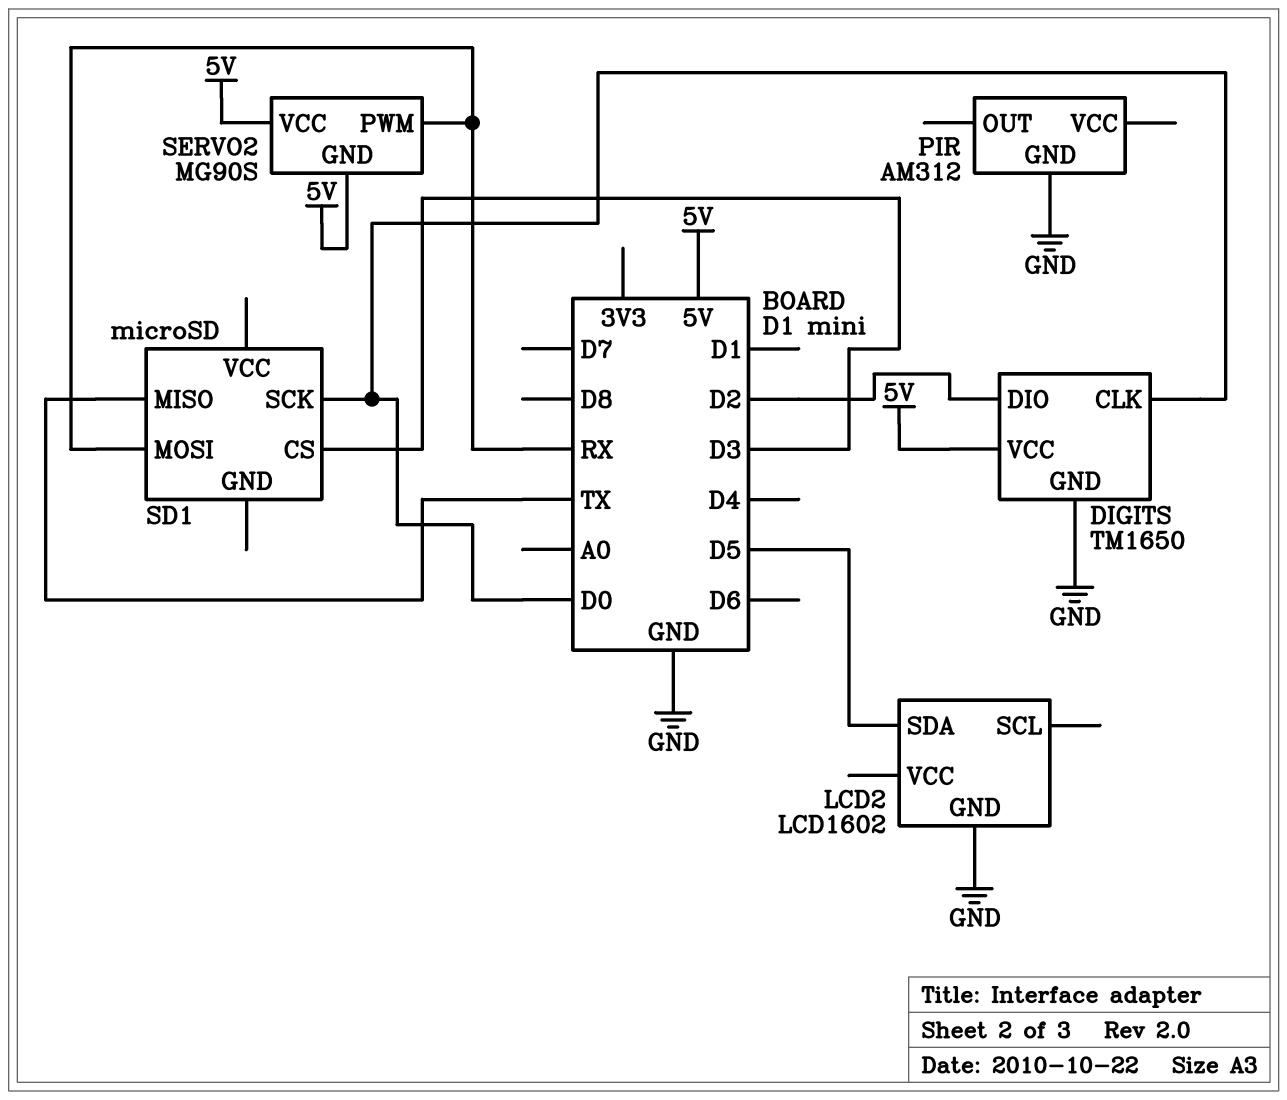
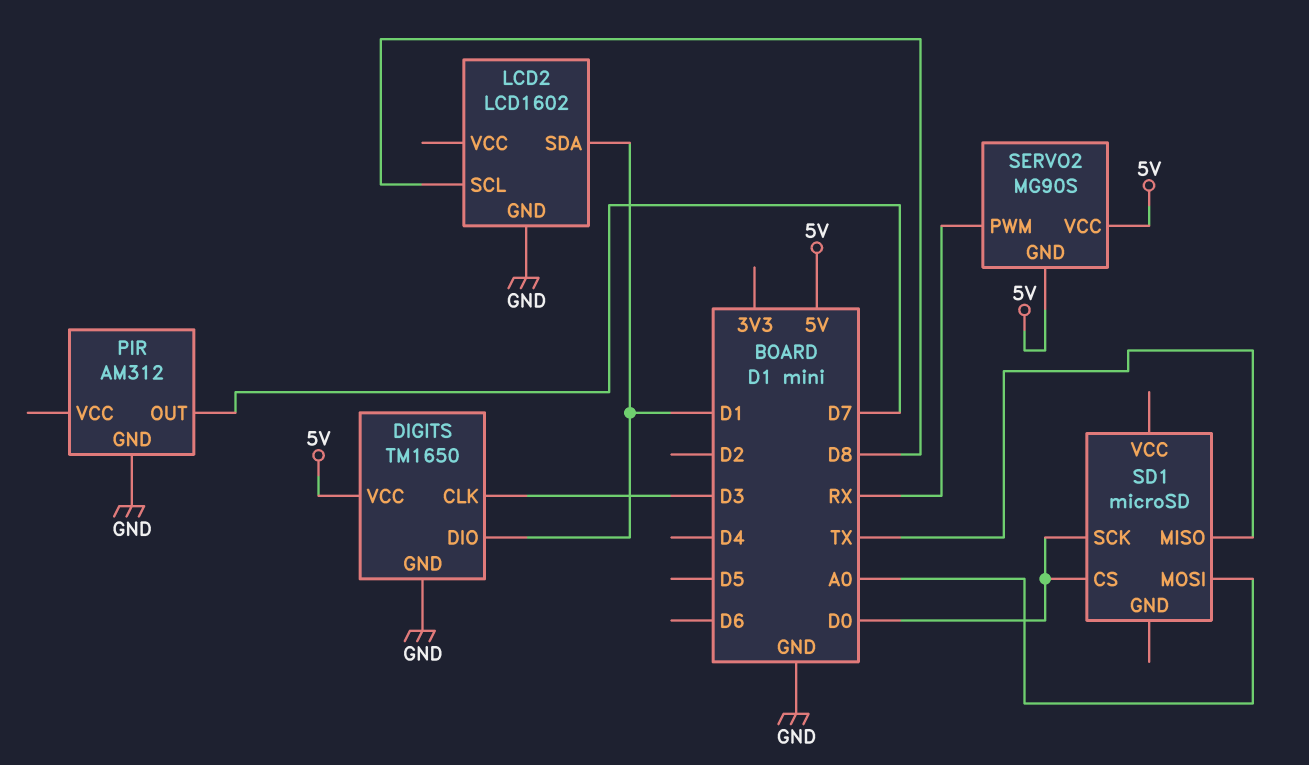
DIGITS pin CLK: D0 -> D3
DIGITS pin DIO: D2 -> D1
LCD2 pin SCL: none -> D8
LCD2 pin SDA: D5 -> D1
PIR pin OUT: none -> D7
SD1 pin CS: D3 -> D0
SD1 pin MOSI: RX -> A0

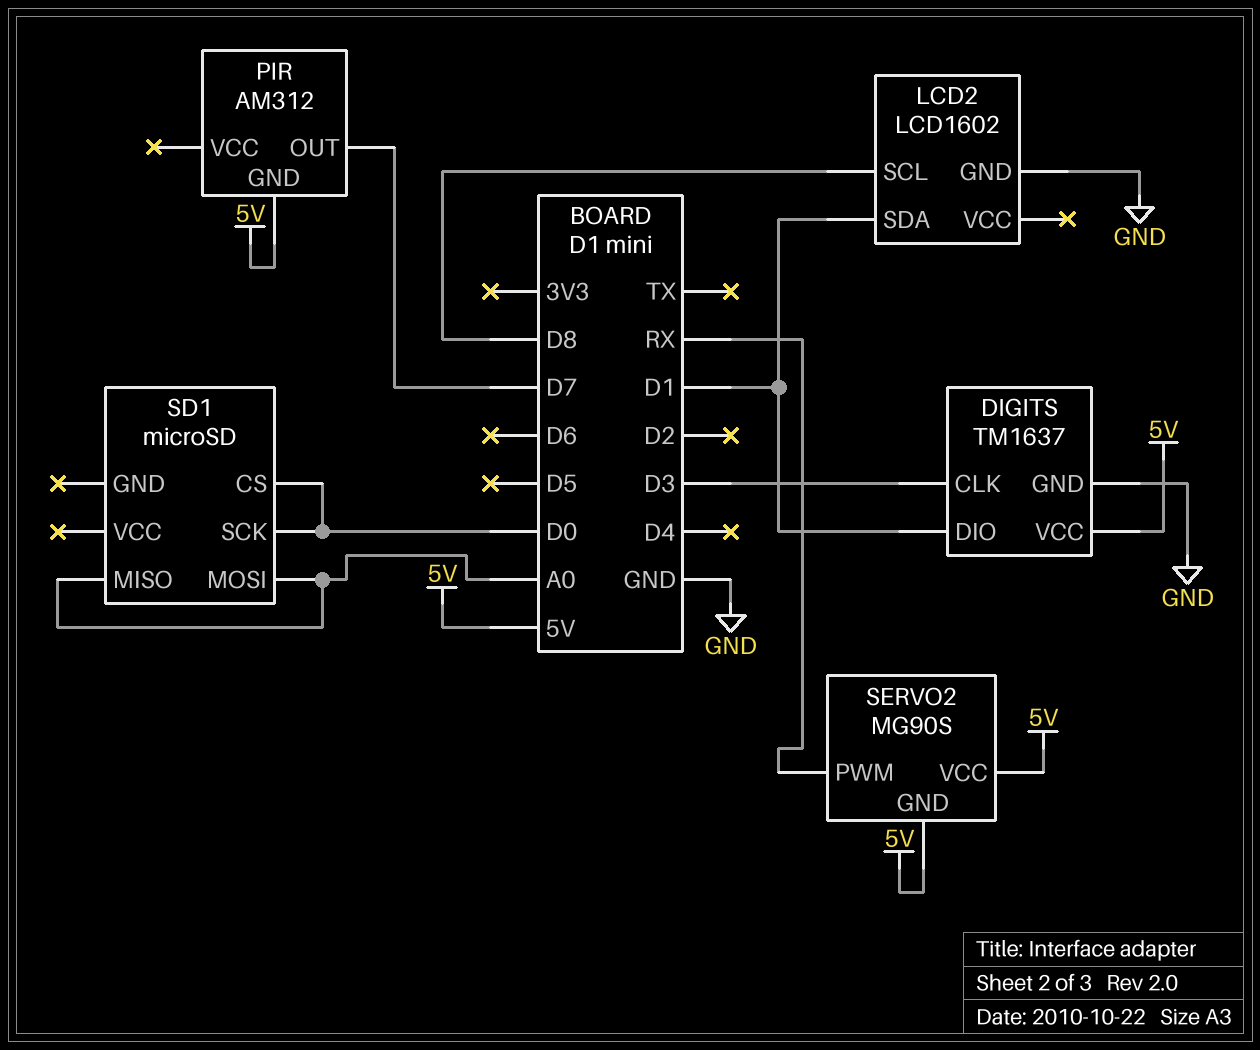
DIGITS: TM1650 -> TM1637
PIR pin GND: GND -> 5V
SD1 pin MISO: TX -> A0

